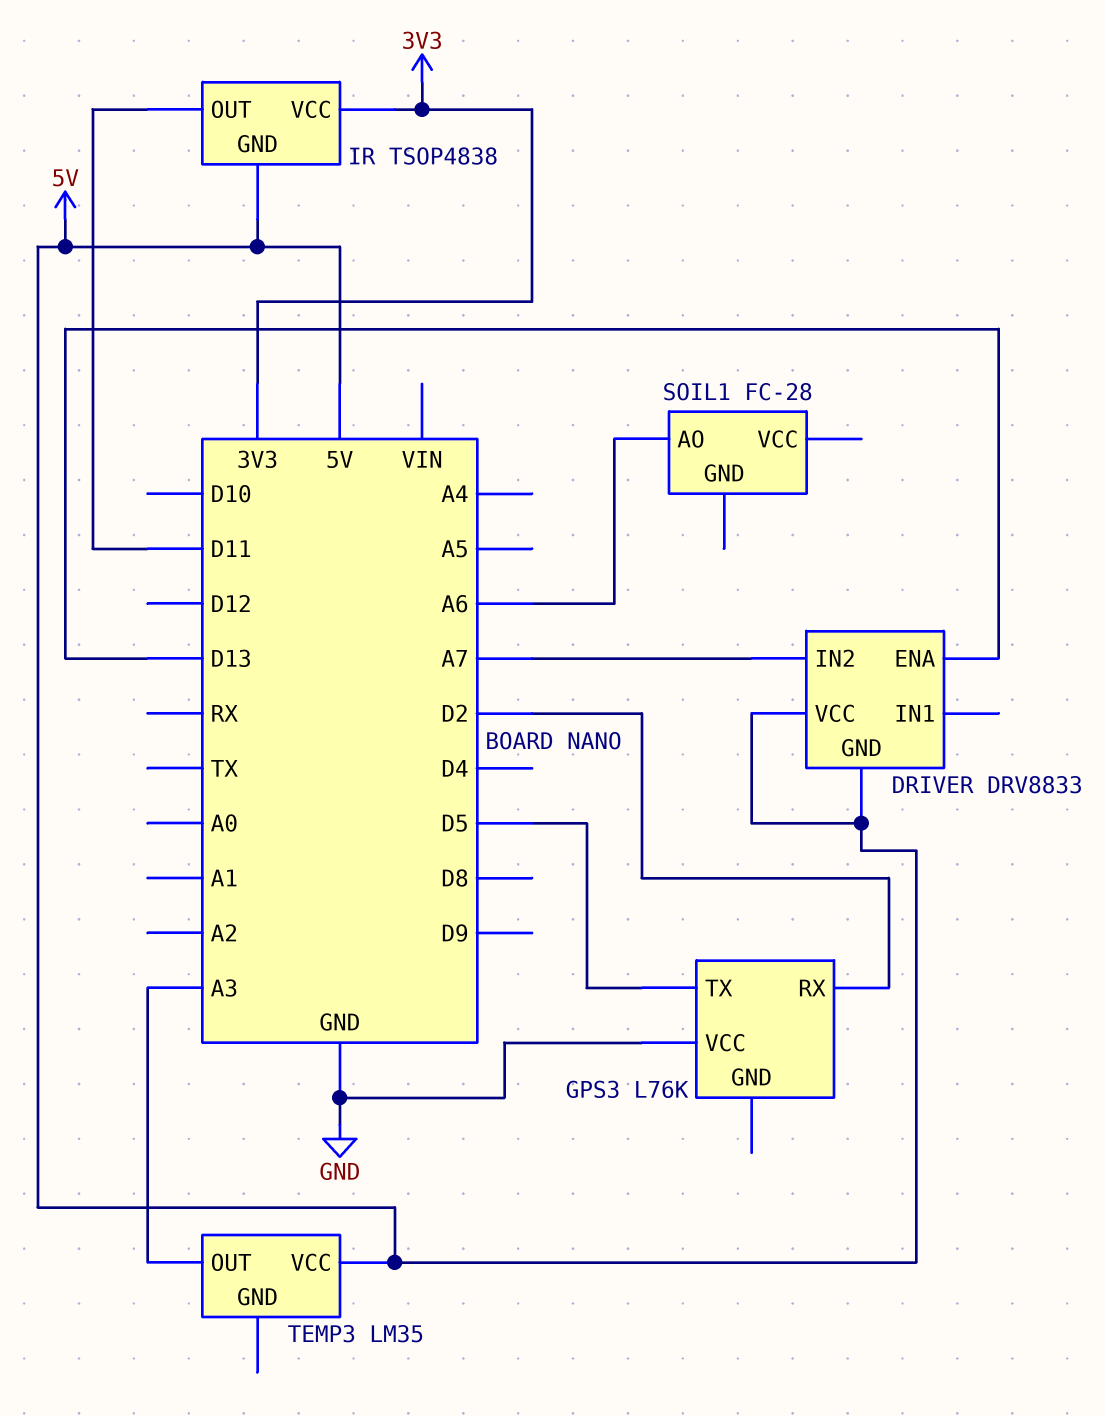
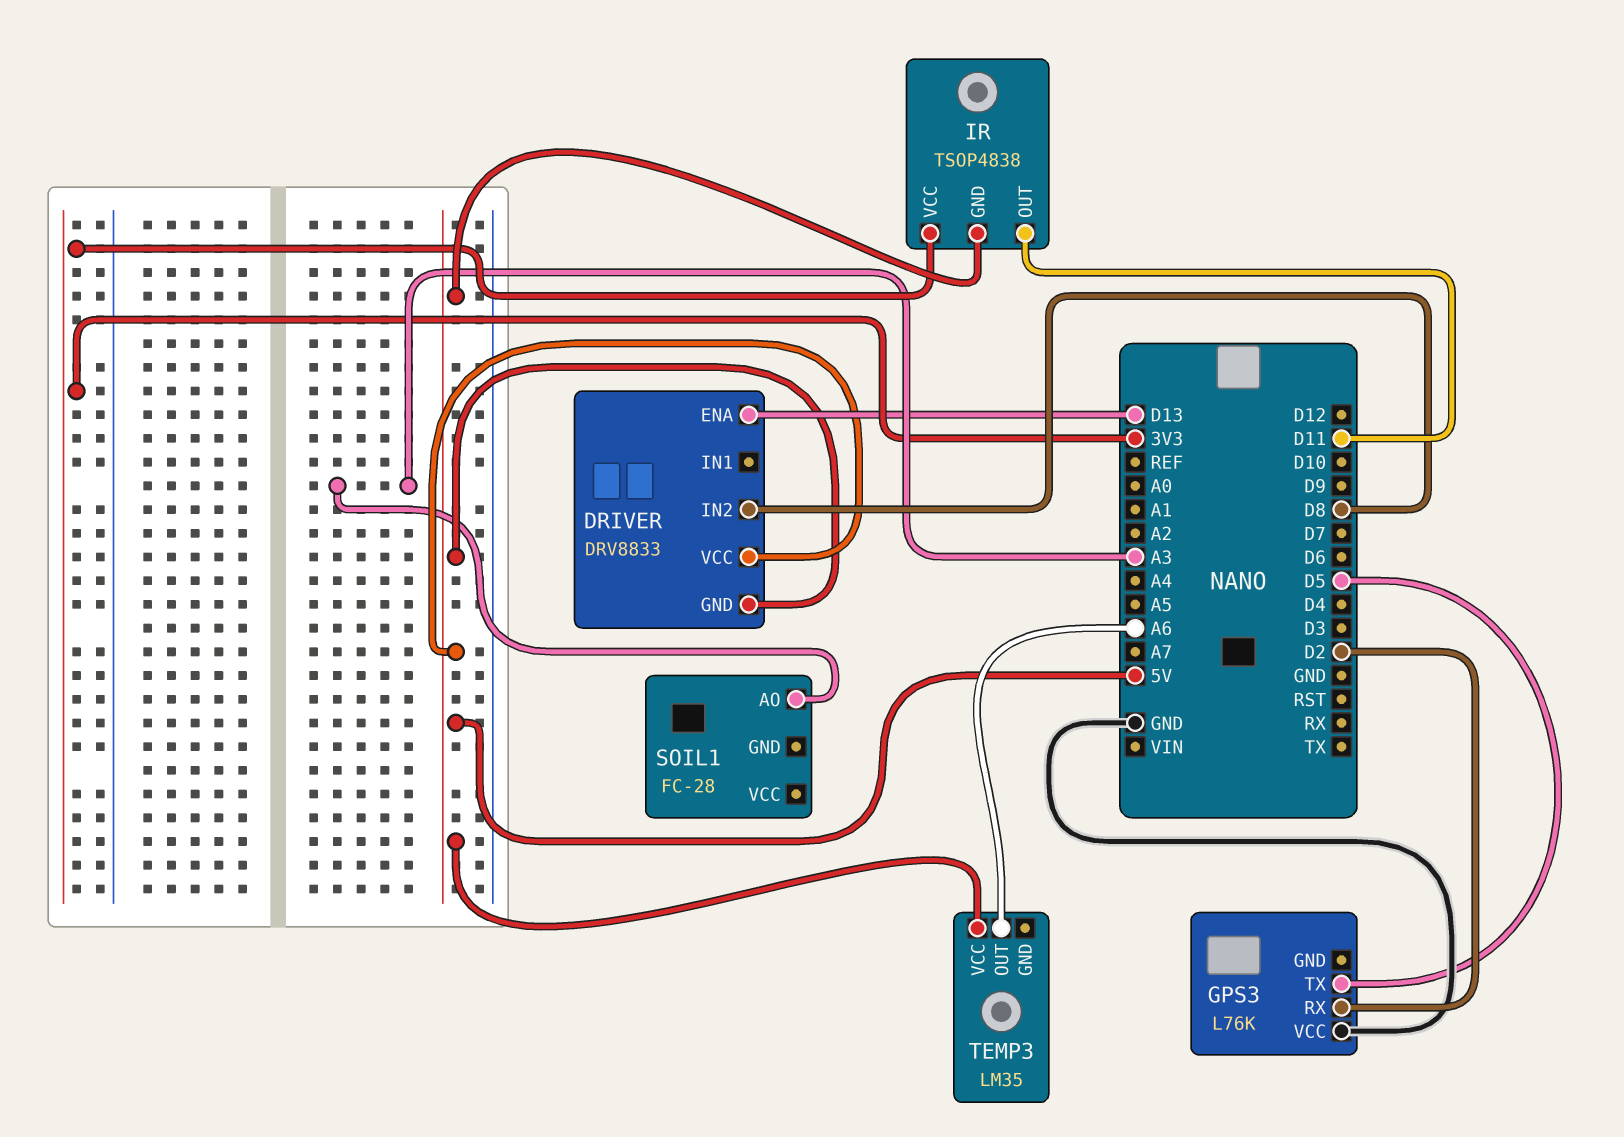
DRIVER pin IN2: A7 -> D8
SOIL1 pin AO: A6 -> A3
TEMP3 pin OUT: A3 -> A6

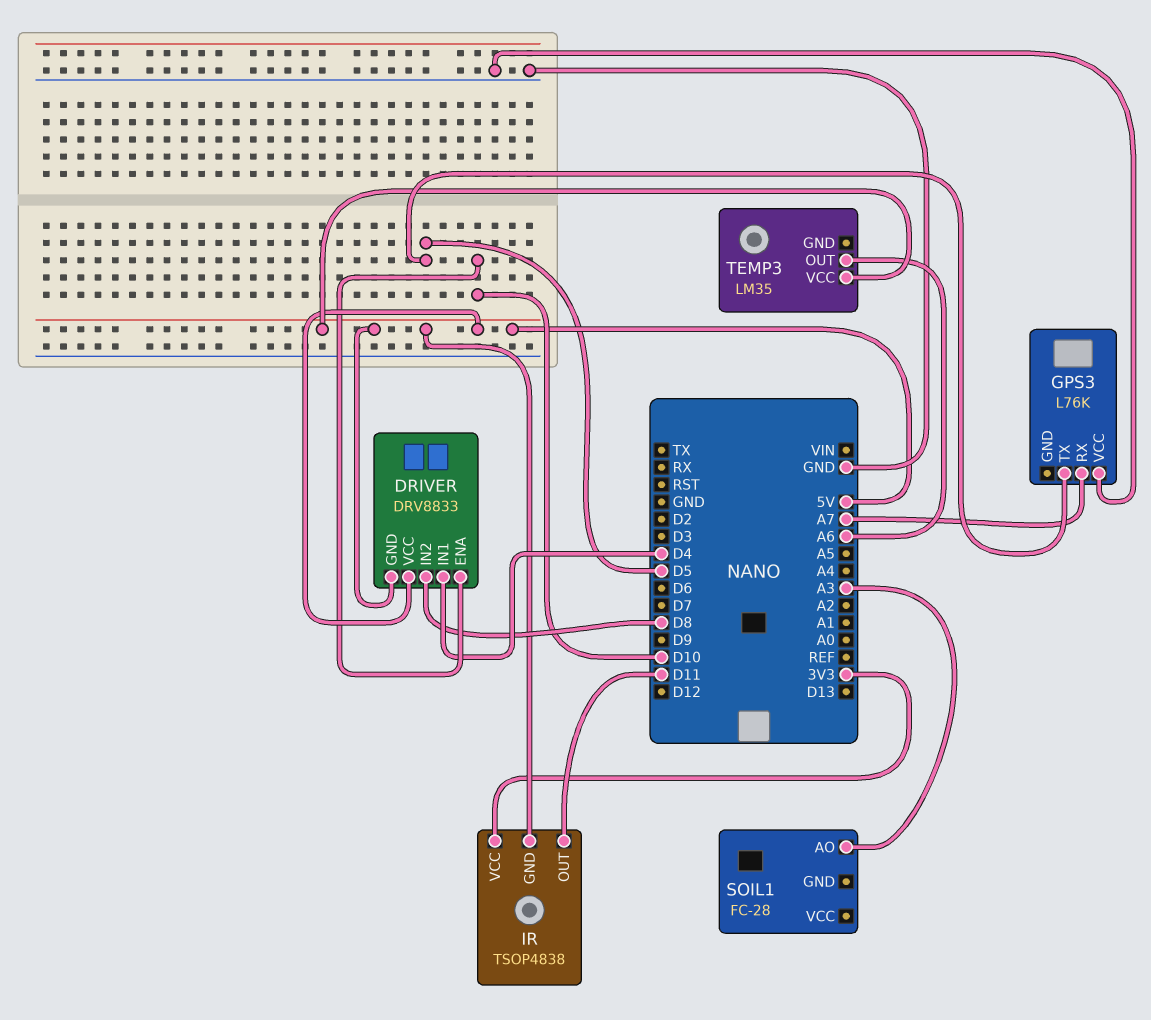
DRIVER pin ENA: D13 -> D10
DRIVER pin IN1: none -> D4
GPS3 pin RX: D2 -> A7

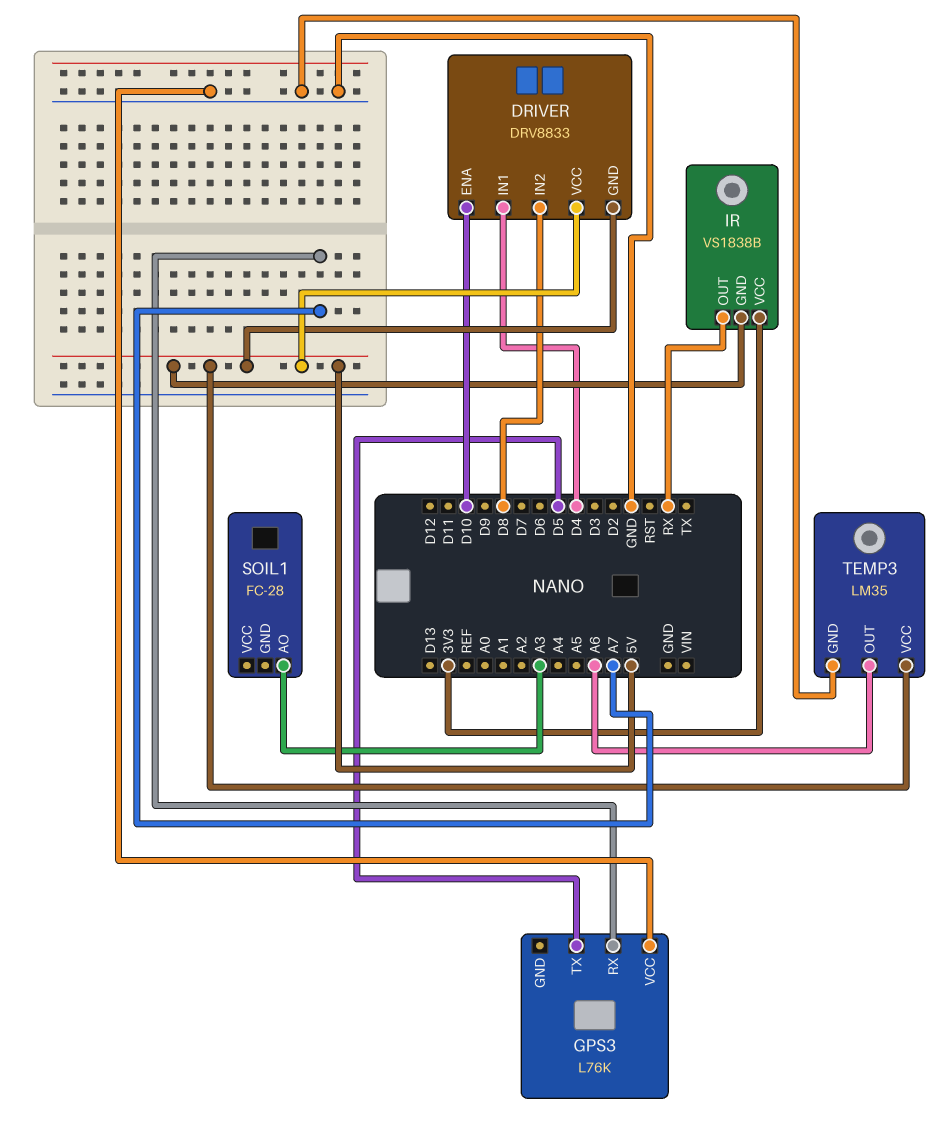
IR: TSOP4838 -> VS1838B
IR pin OUT: D11 -> RX
TEMP3 pin GND: none -> GND

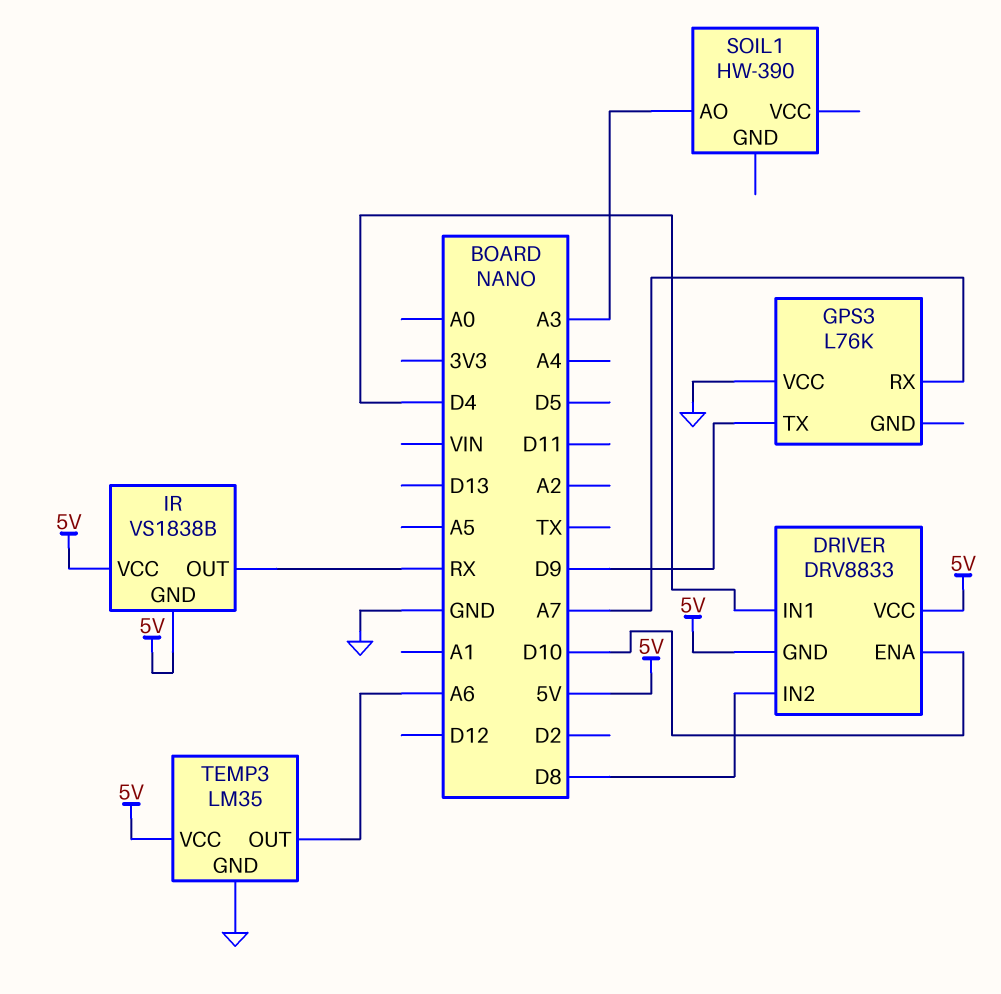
GPS3 pin TX: D5 -> D9
IR pin VCC: 3V3 -> 5V
SOIL1: FC-28 -> HW-390

